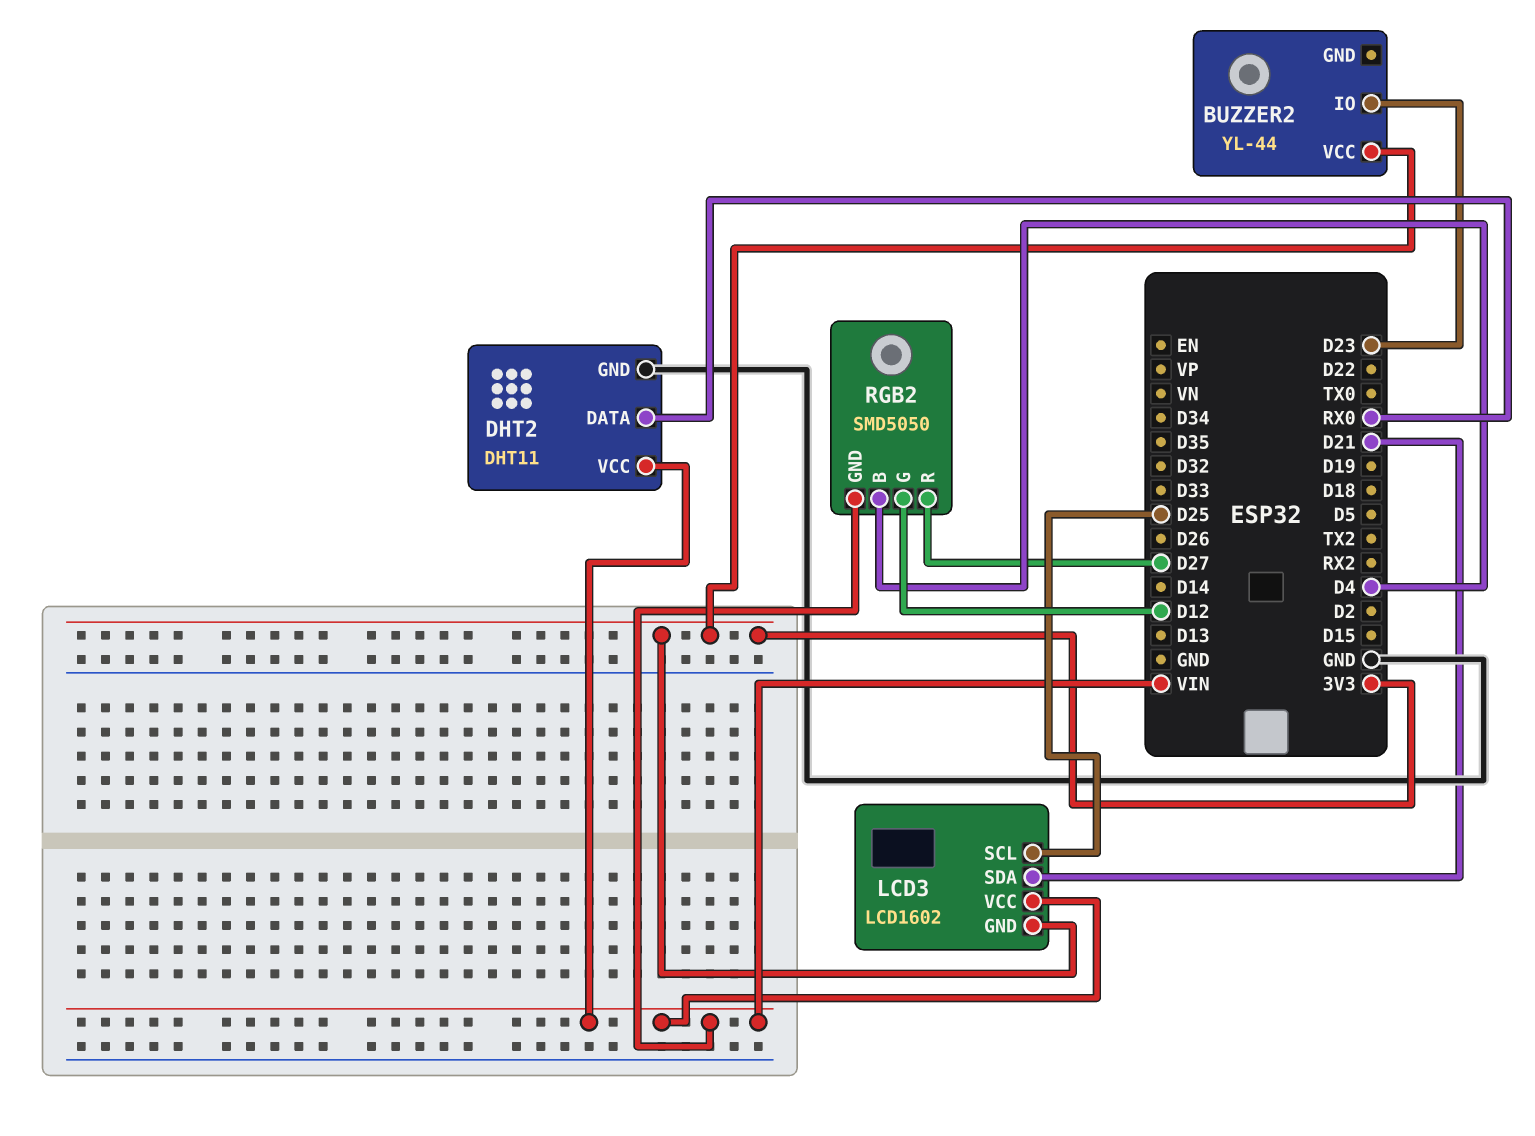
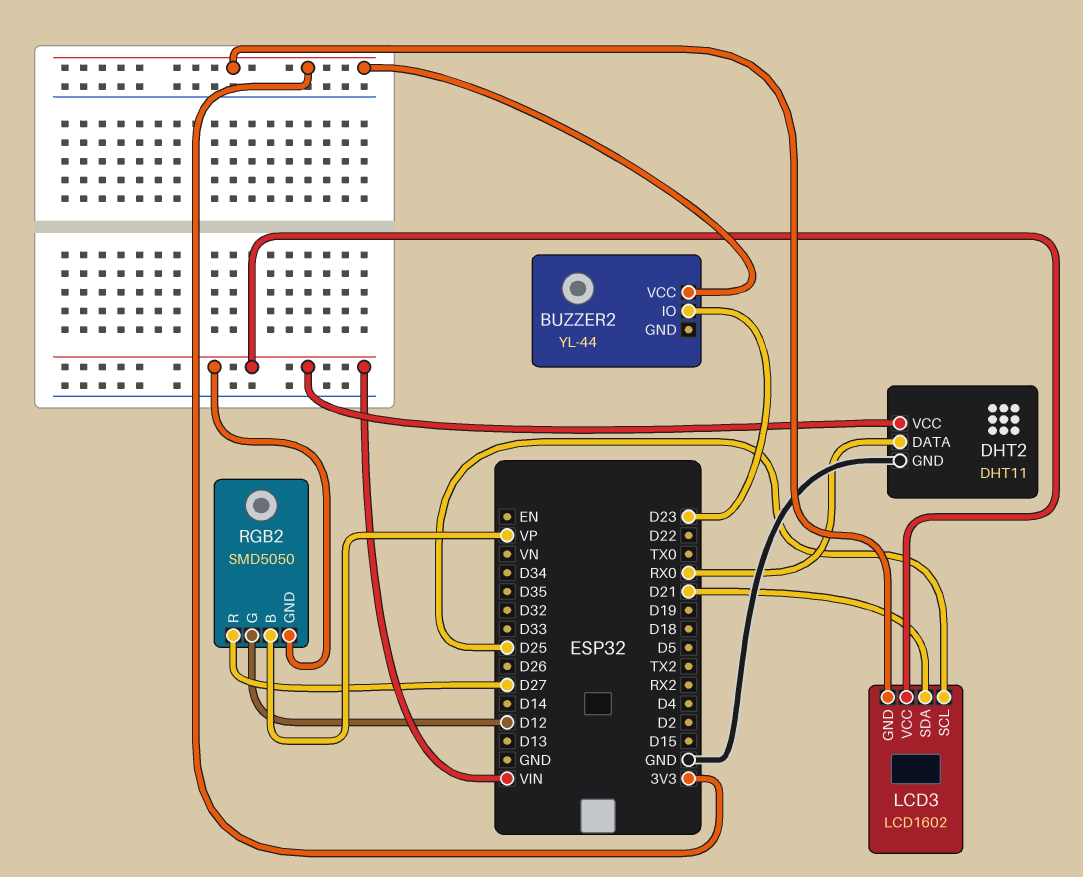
RGB2 pin B: D4 -> VP

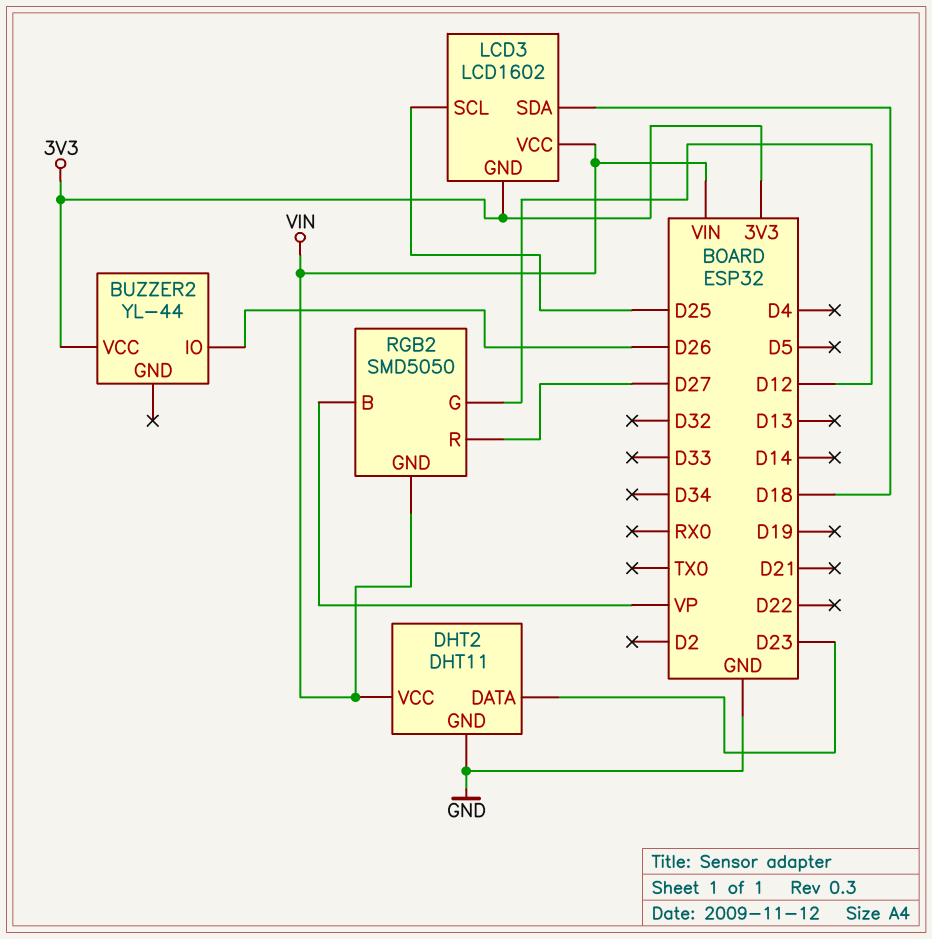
BUZZER2 pin IO: D23 -> D26
DHT2 pin DATA: RX0 -> D23
LCD3 pin SDA: D21 -> D18

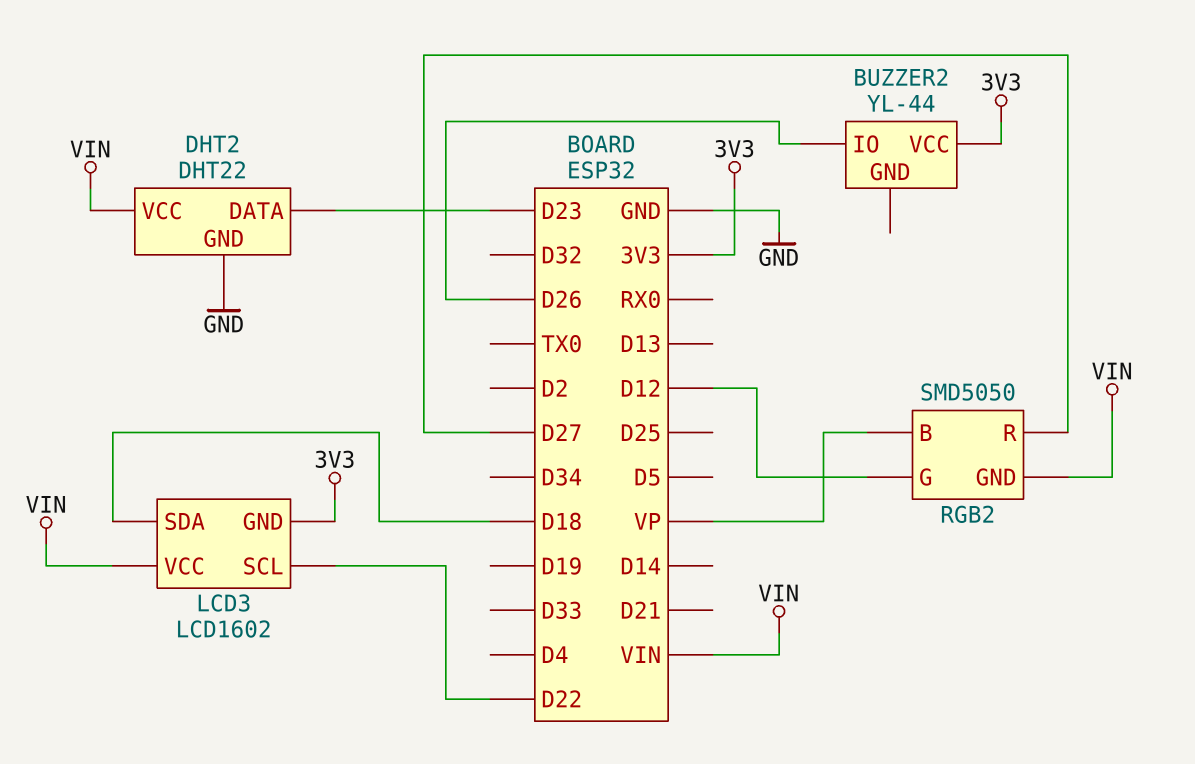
DHT2: DHT11 -> DHT22
LCD3 pin SCL: D25 -> D22

